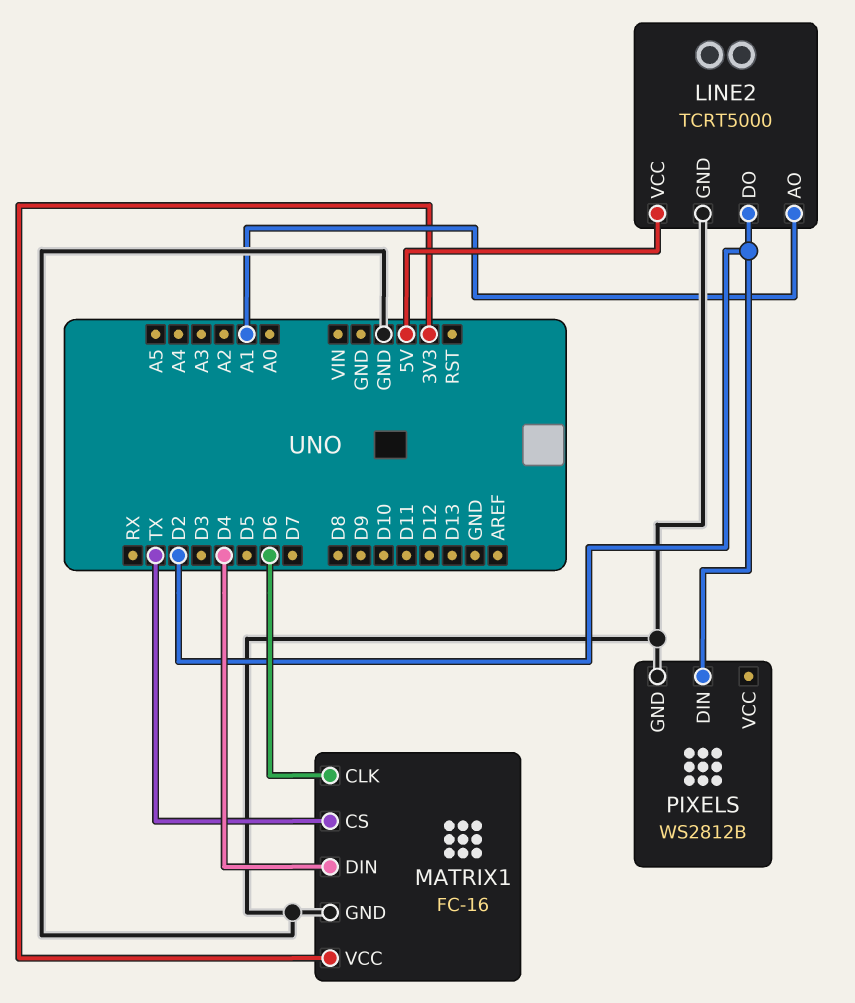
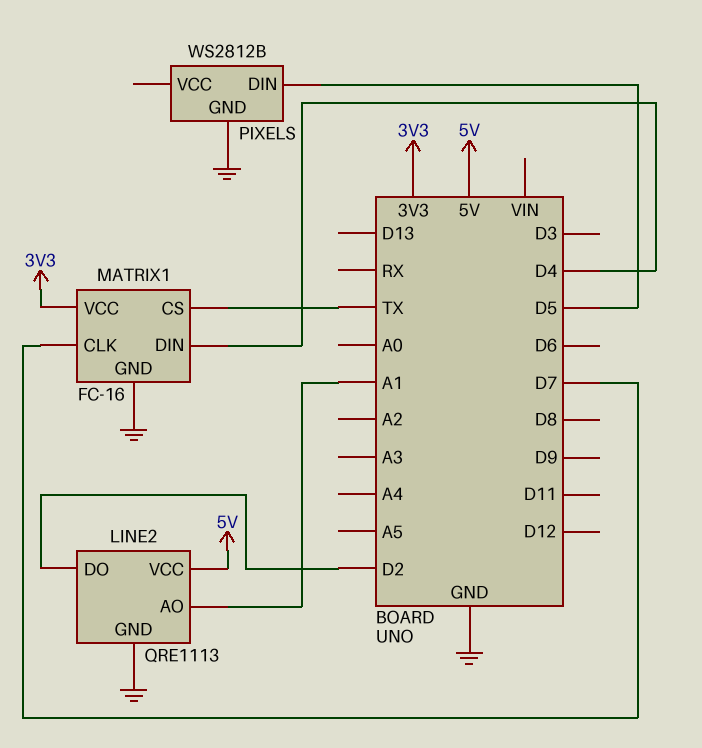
LINE2: TCRT5000 -> QRE1113
MATRIX1 pin CLK: D6 -> D7
PIXELS pin DIN: D2 -> D5

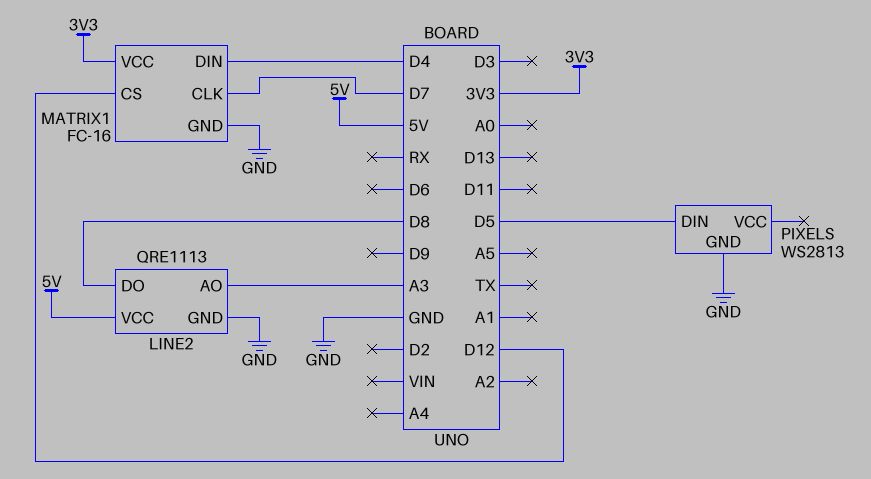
LINE2 pin AO: A1 -> A3
LINE2 pin DO: D2 -> D8
MATRIX1 pin CS: TX -> D12
PIXELS: WS2812B -> WS2813

